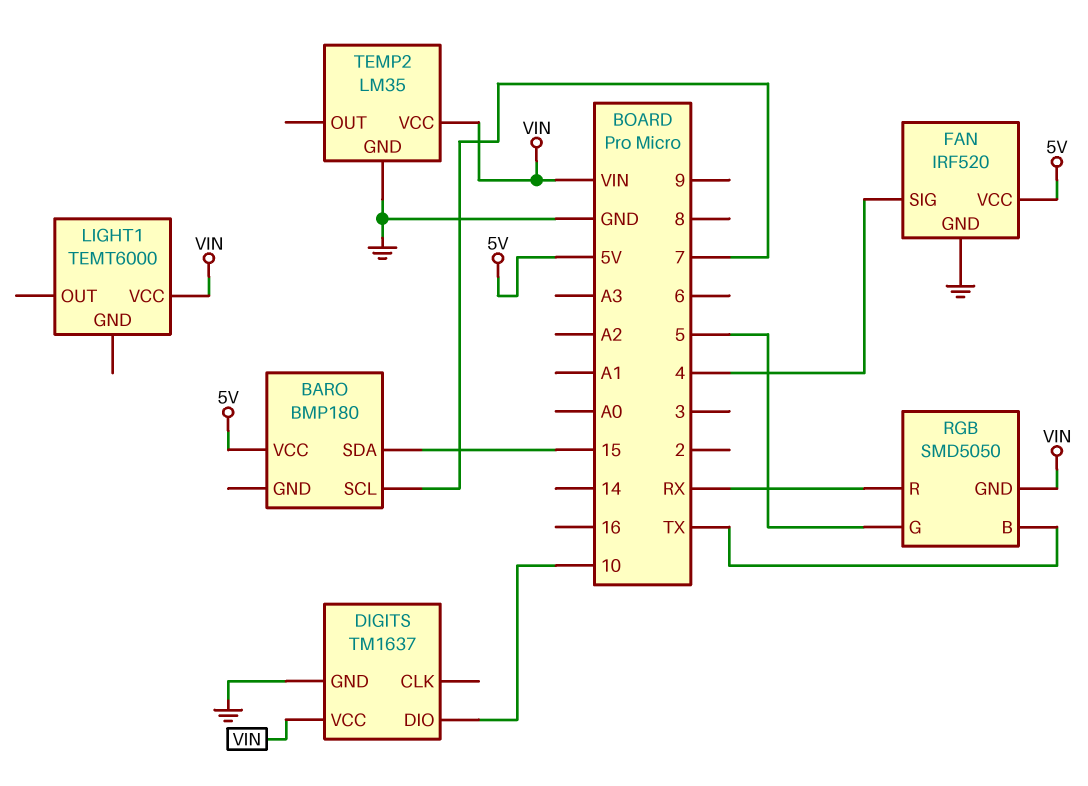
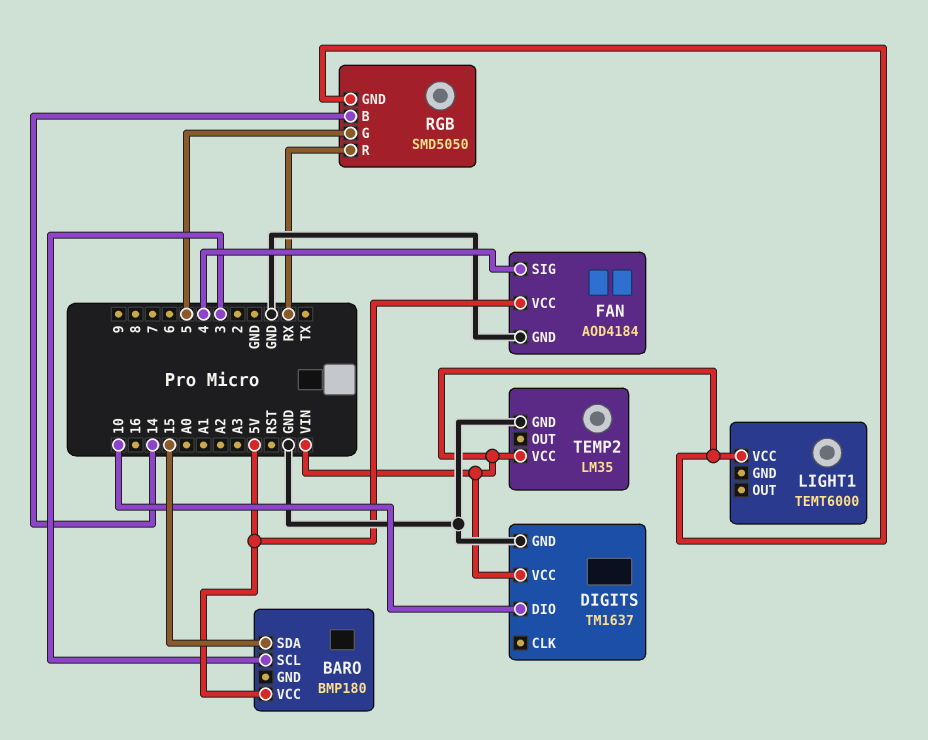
BARO pin SCL: 7 -> 3
FAN: IRF520 -> AOD4184
RGB pin B: TX -> 14

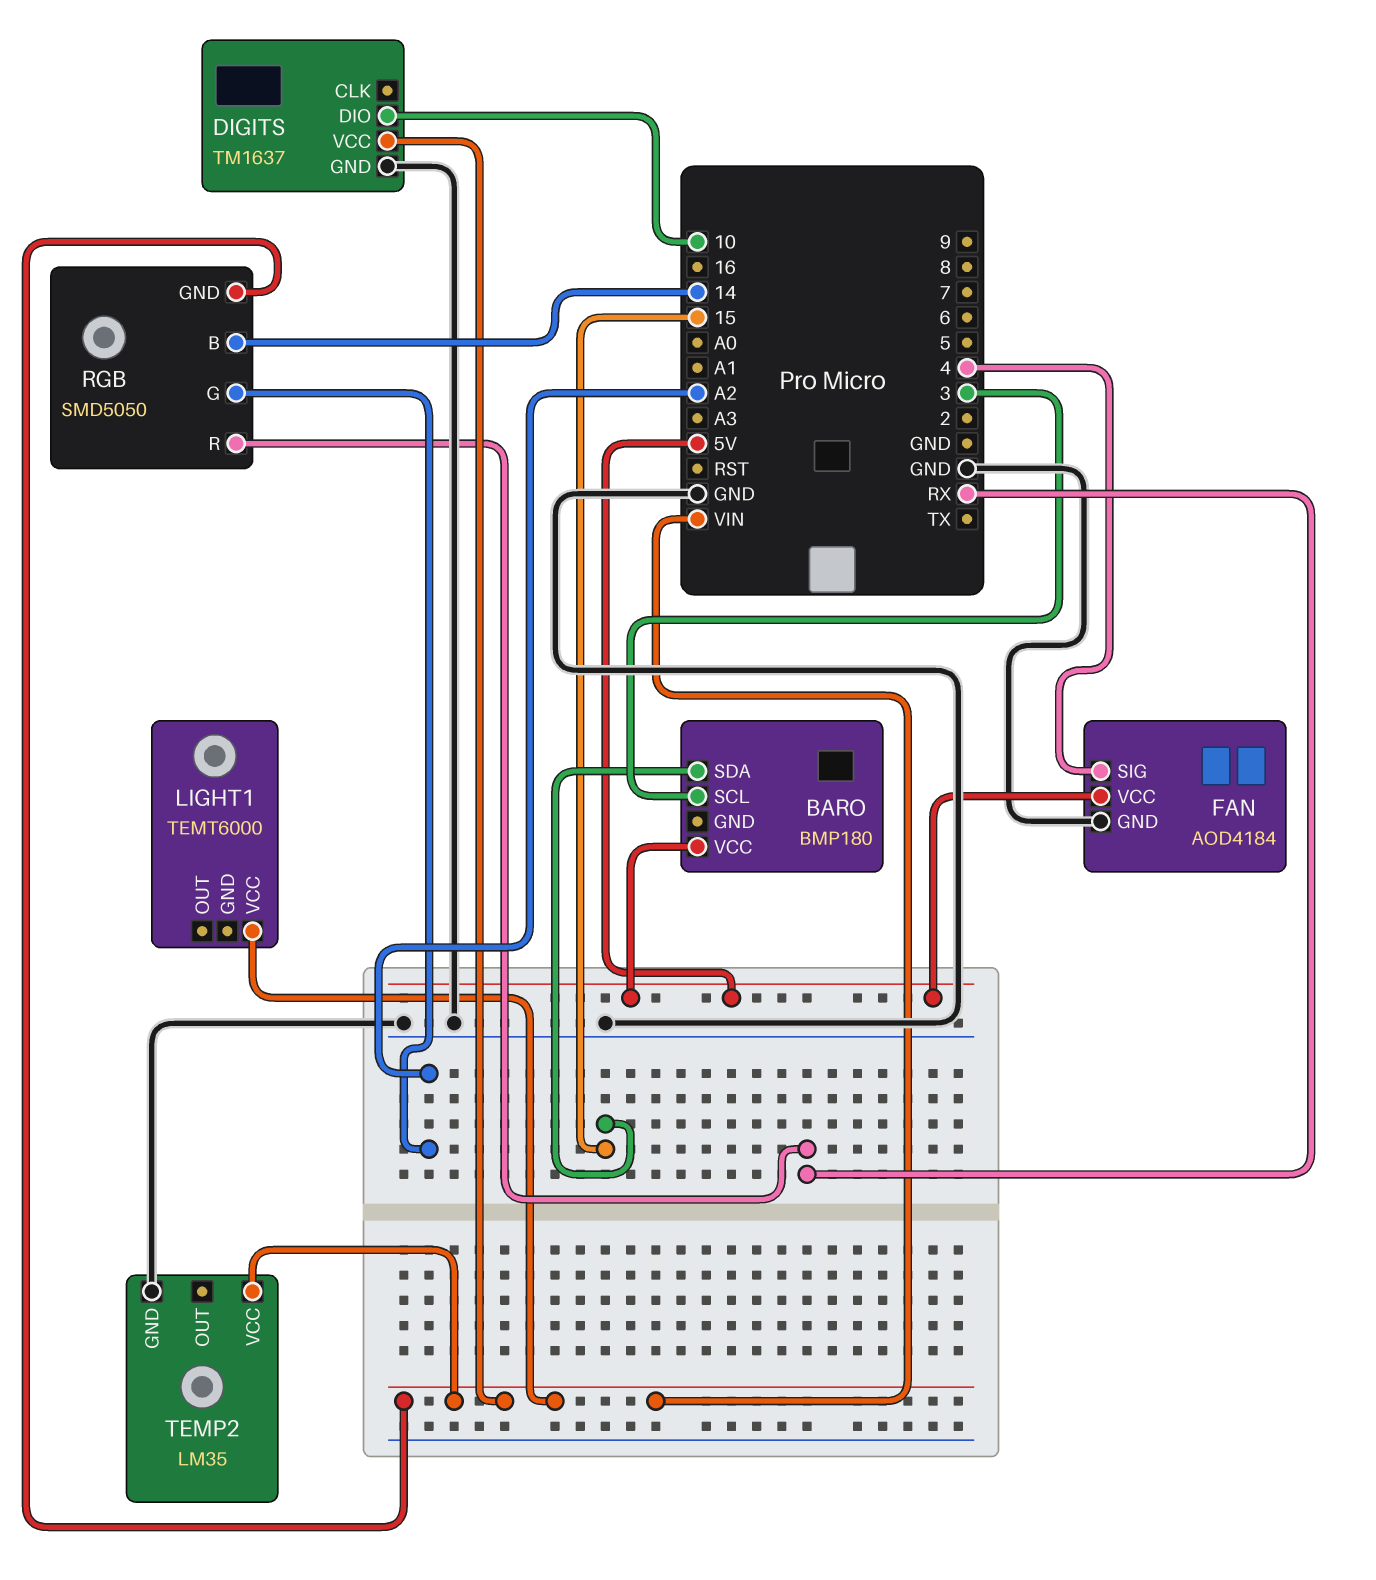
RGB pin G: 5 -> A2

